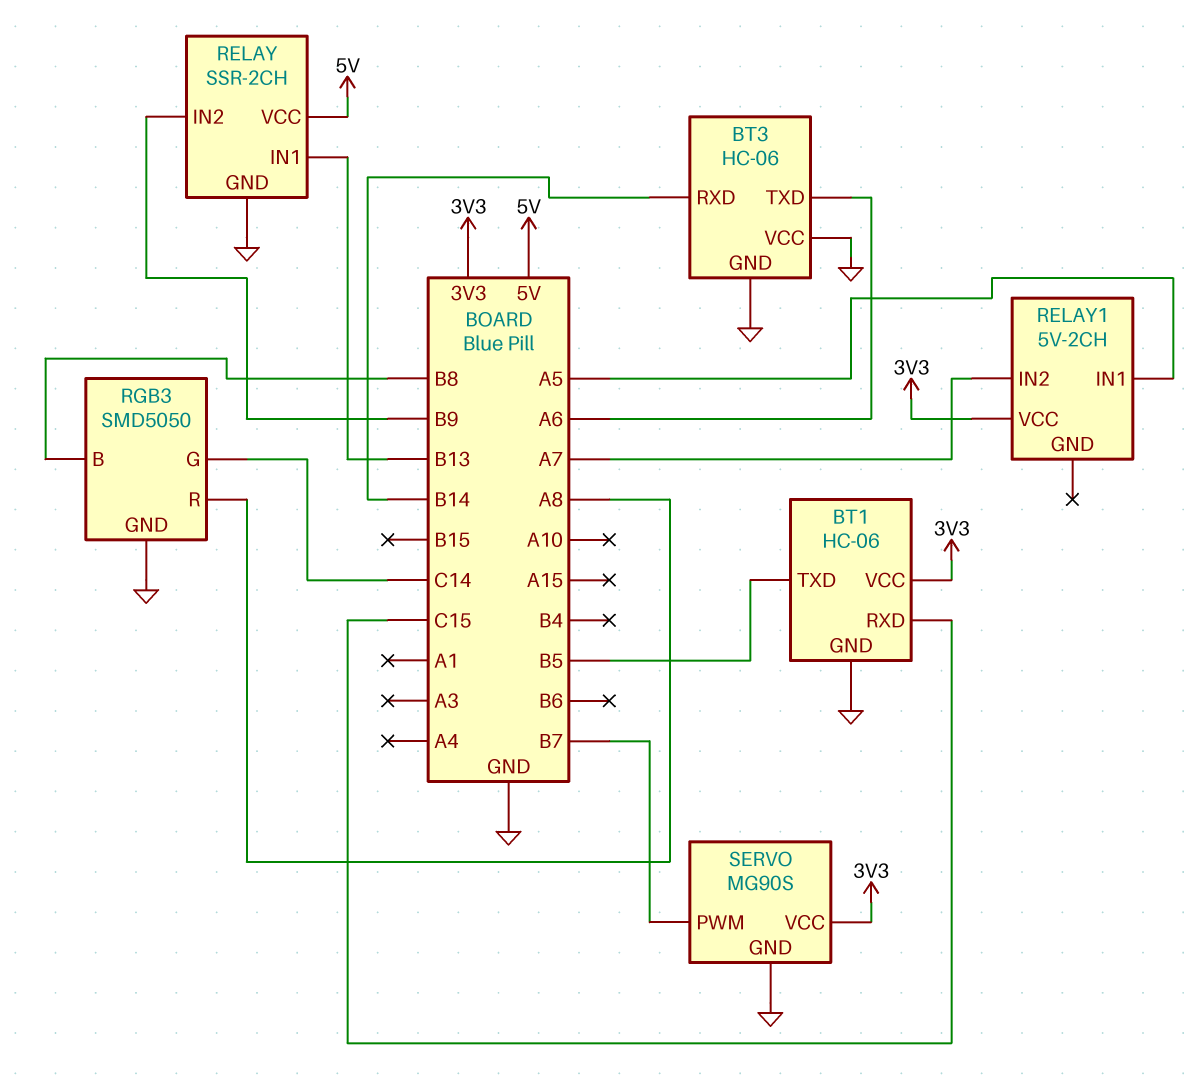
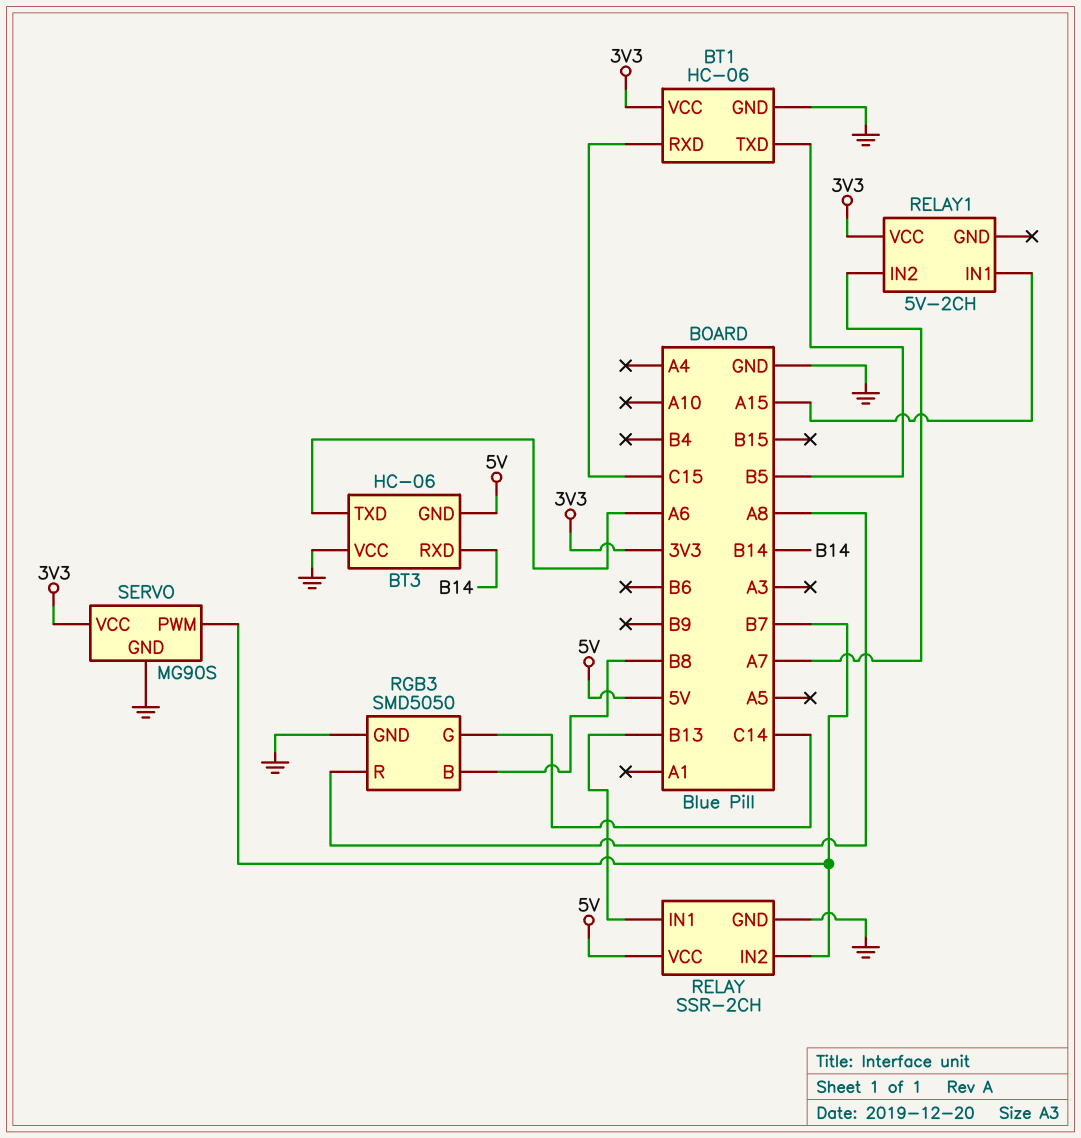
BT3 pin GND: GND -> 5V
RELAY pin IN2: B9 -> B7
RELAY1 pin IN1: A5 -> A15

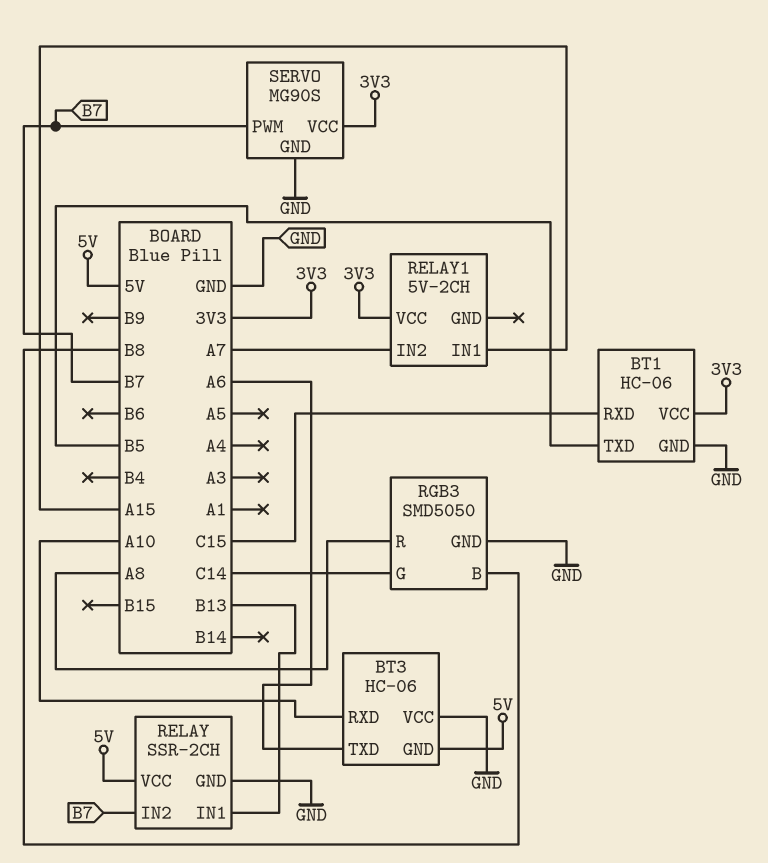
BT3 pin RXD: B14 -> A10

